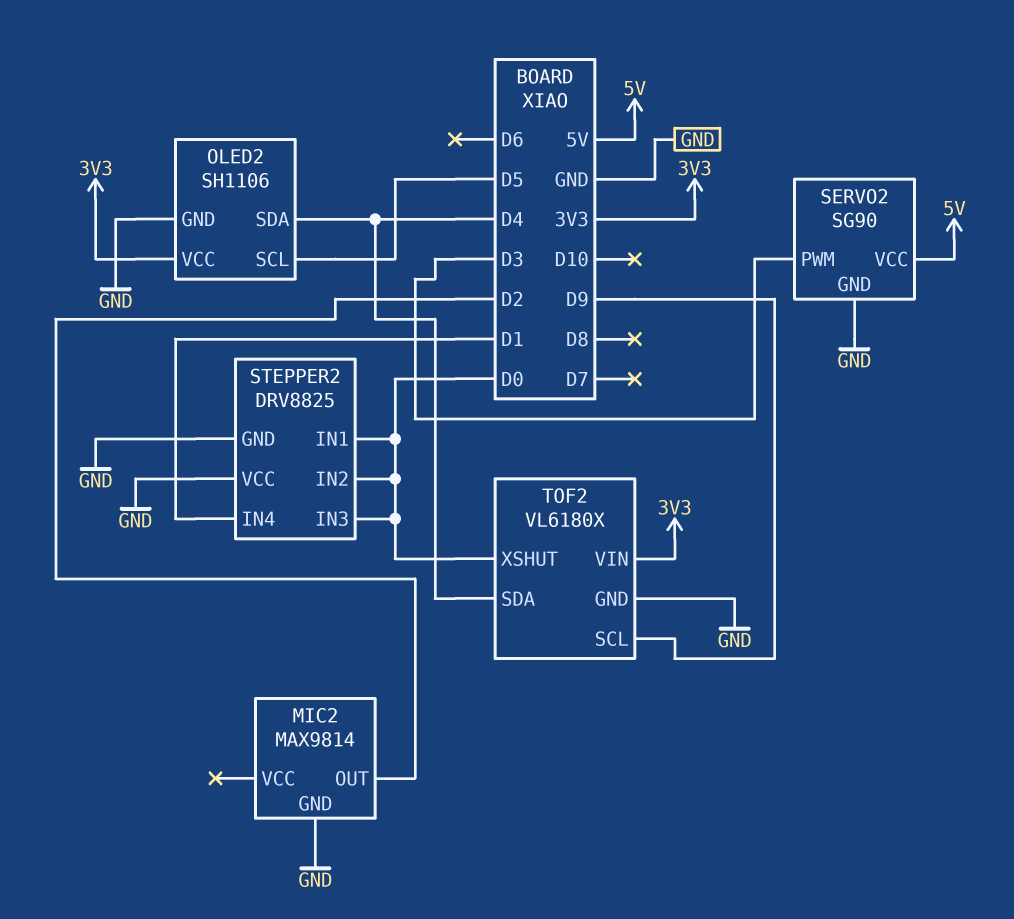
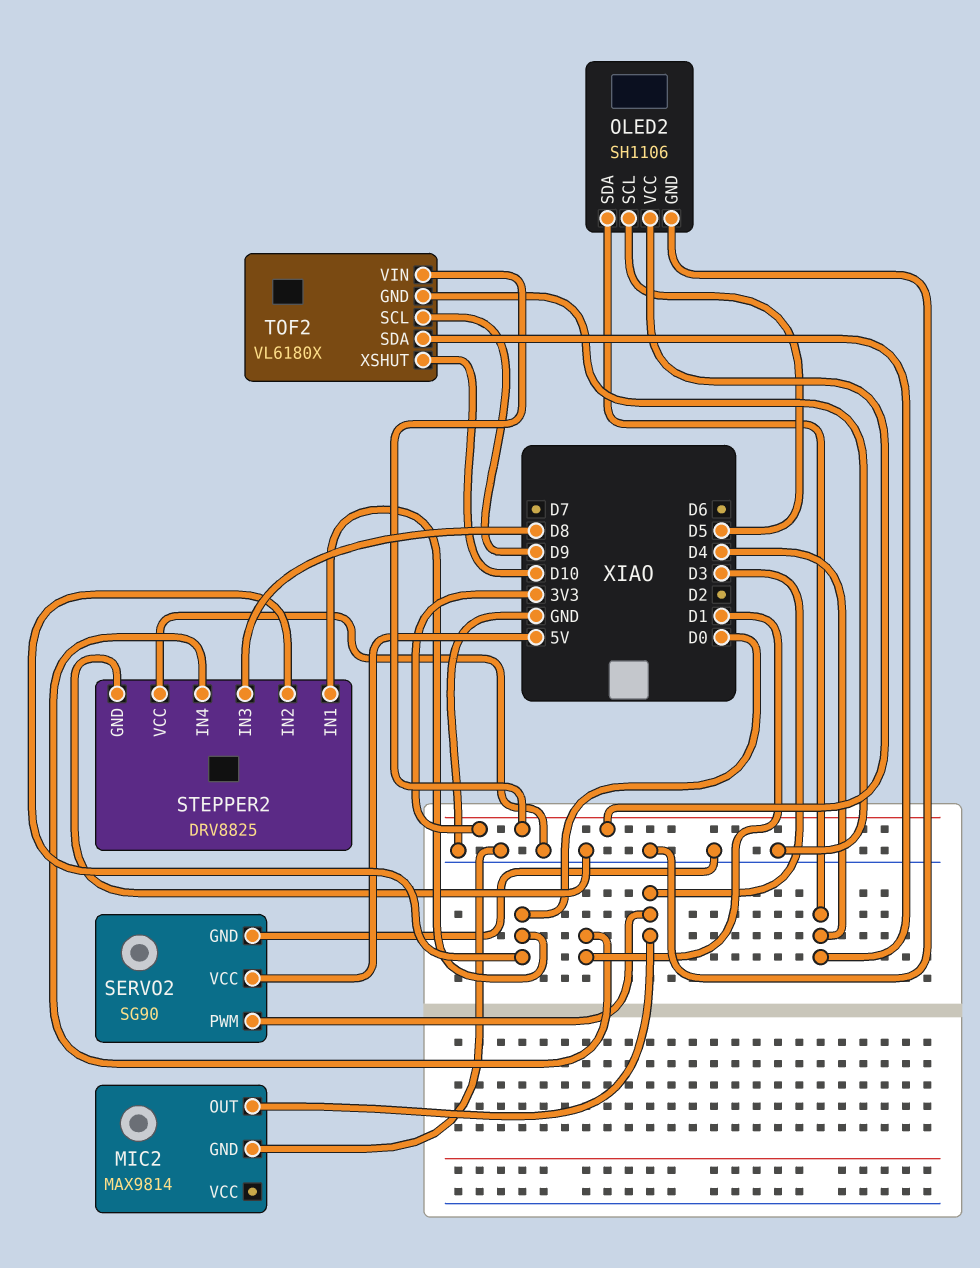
MIC2 pin OUT: D2 -> D3
STEPPER2 pin IN3: D0 -> D8
TOF2 pin XSHUT: D0 -> D10

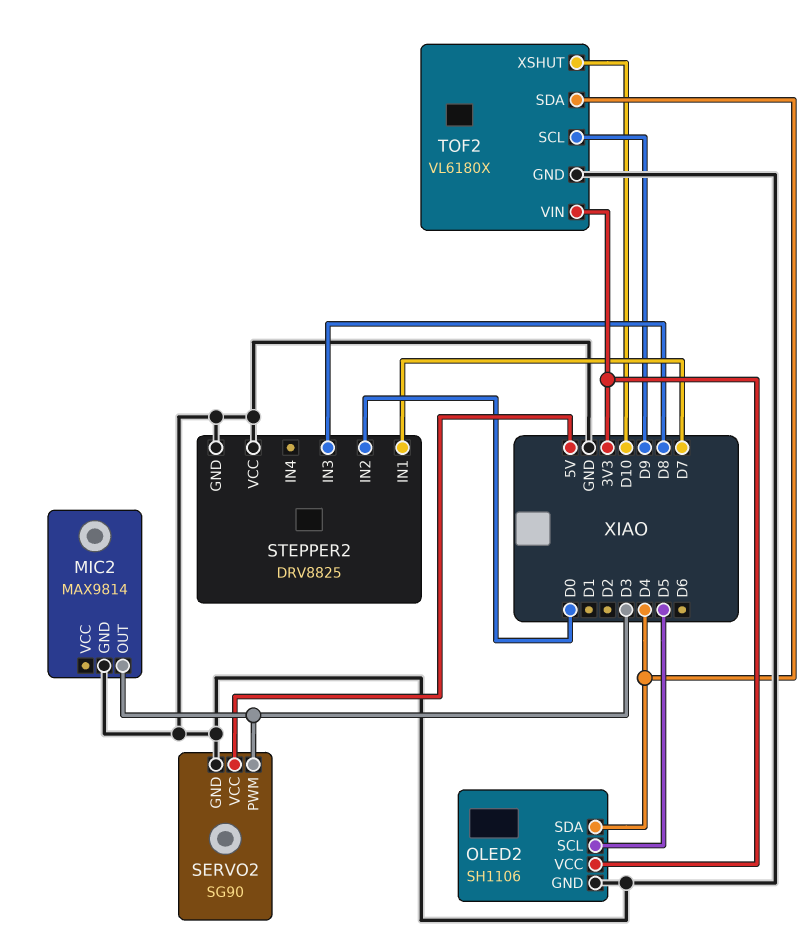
STEPPER2 pin IN1: D0 -> D7
STEPPER2 pin IN4: D1 -> none

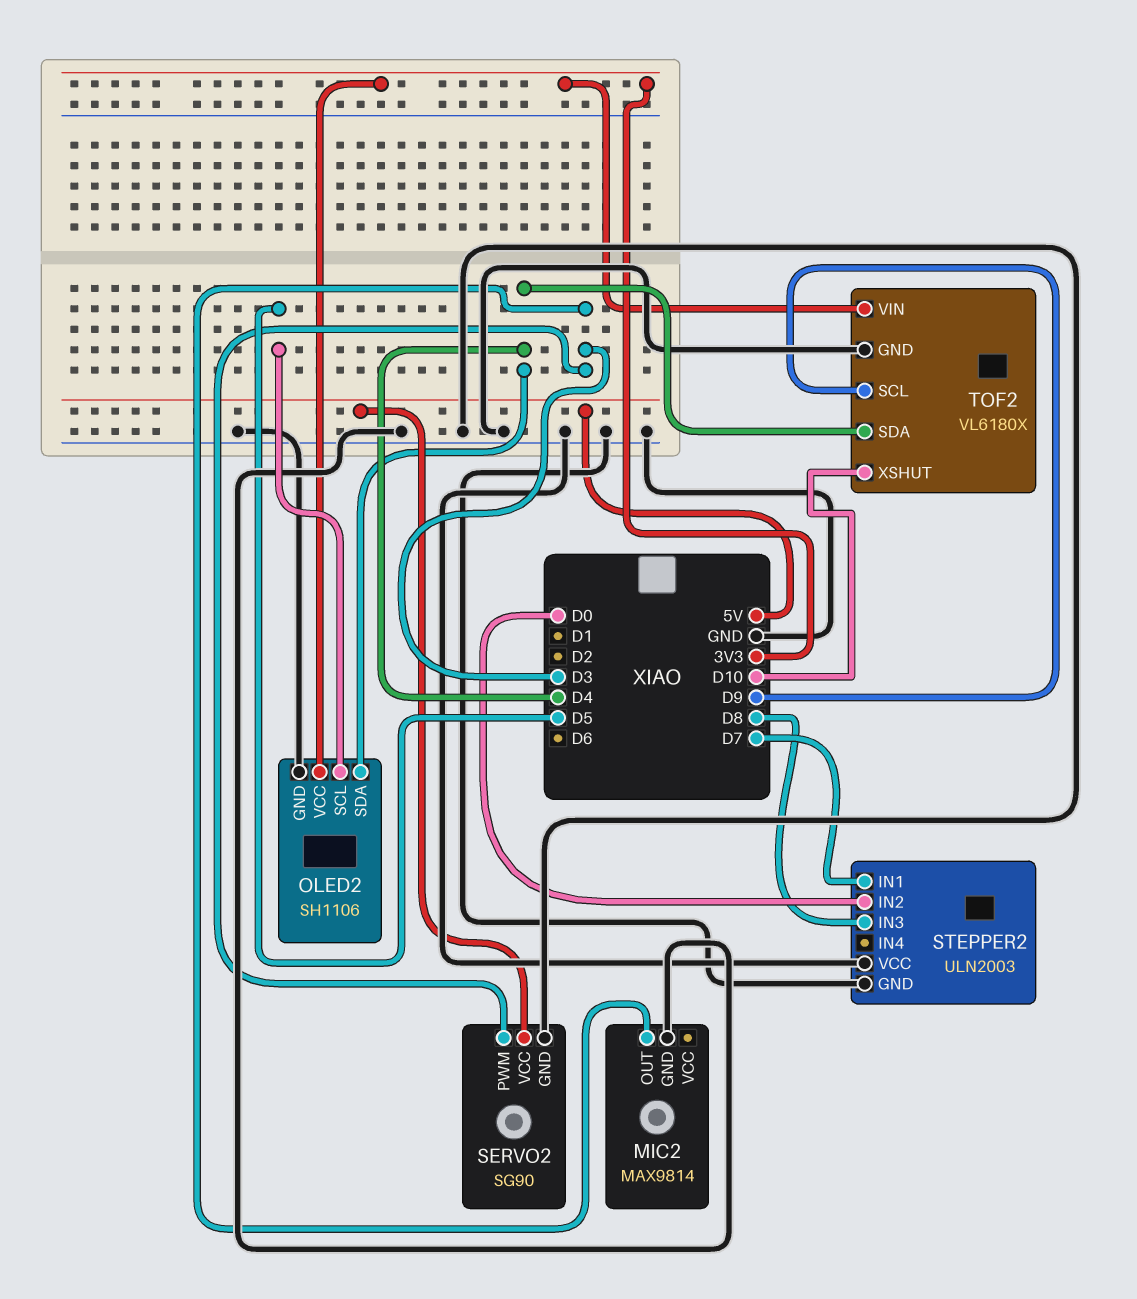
STEPPER2: DRV8825 -> ULN2003

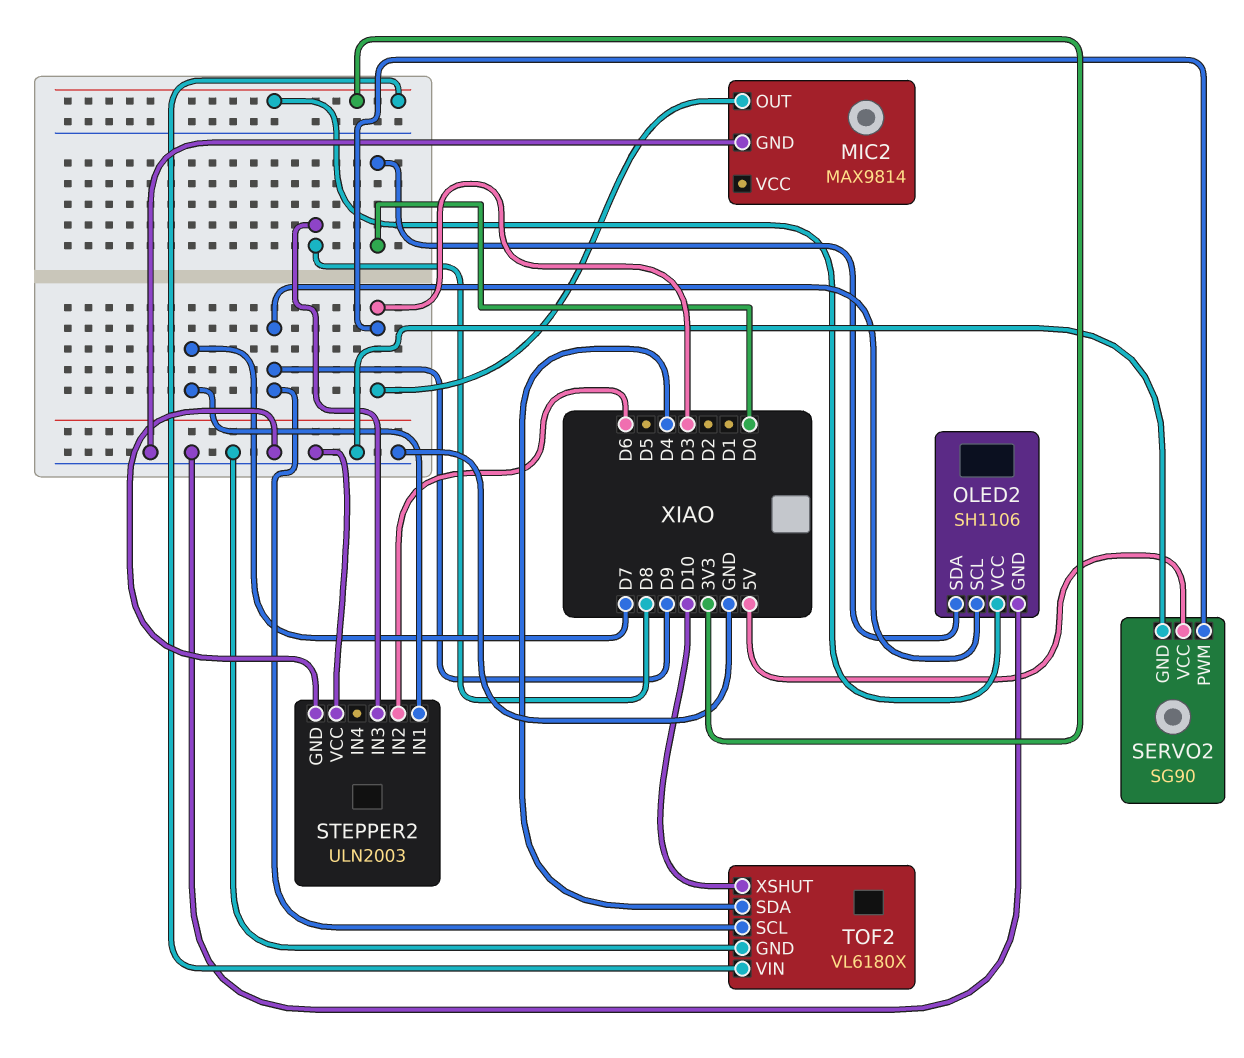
OLED2 pin SCL: D5 -> D9
OLED2 pin SDA: D4 -> D0
STEPPER2 pin IN2: D0 -> D6

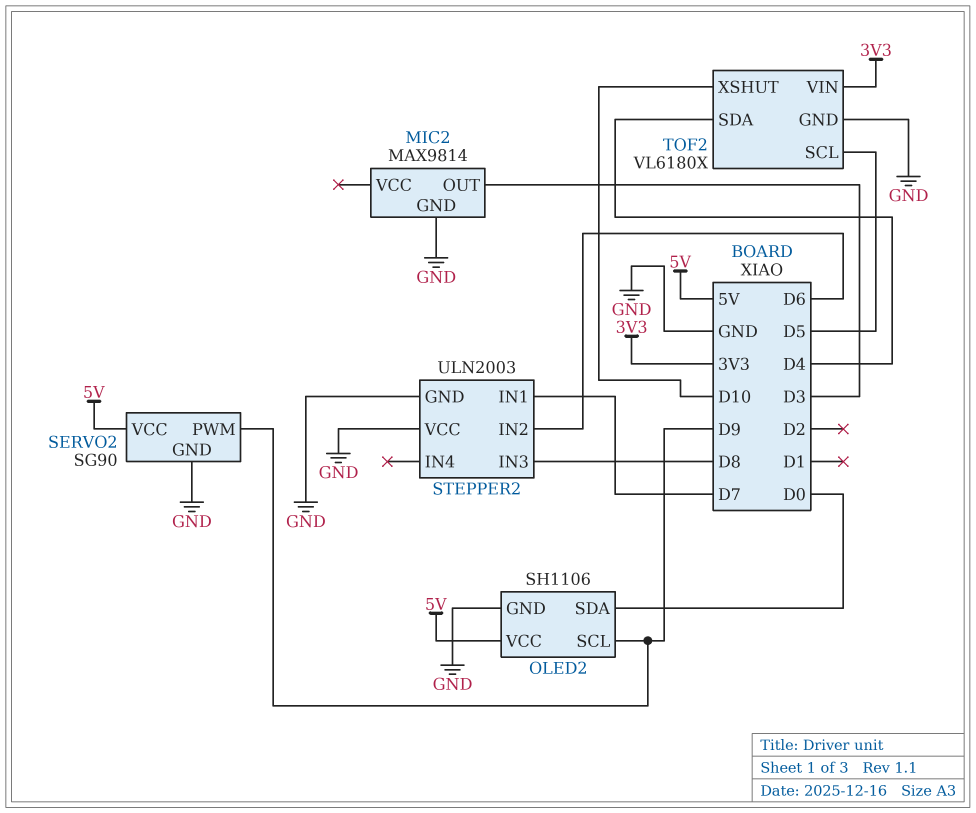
OLED2 pin VCC: 3V3 -> 5V
SERVO2 pin PWM: D3 -> D9
TOF2 pin SCL: D9 -> D5

